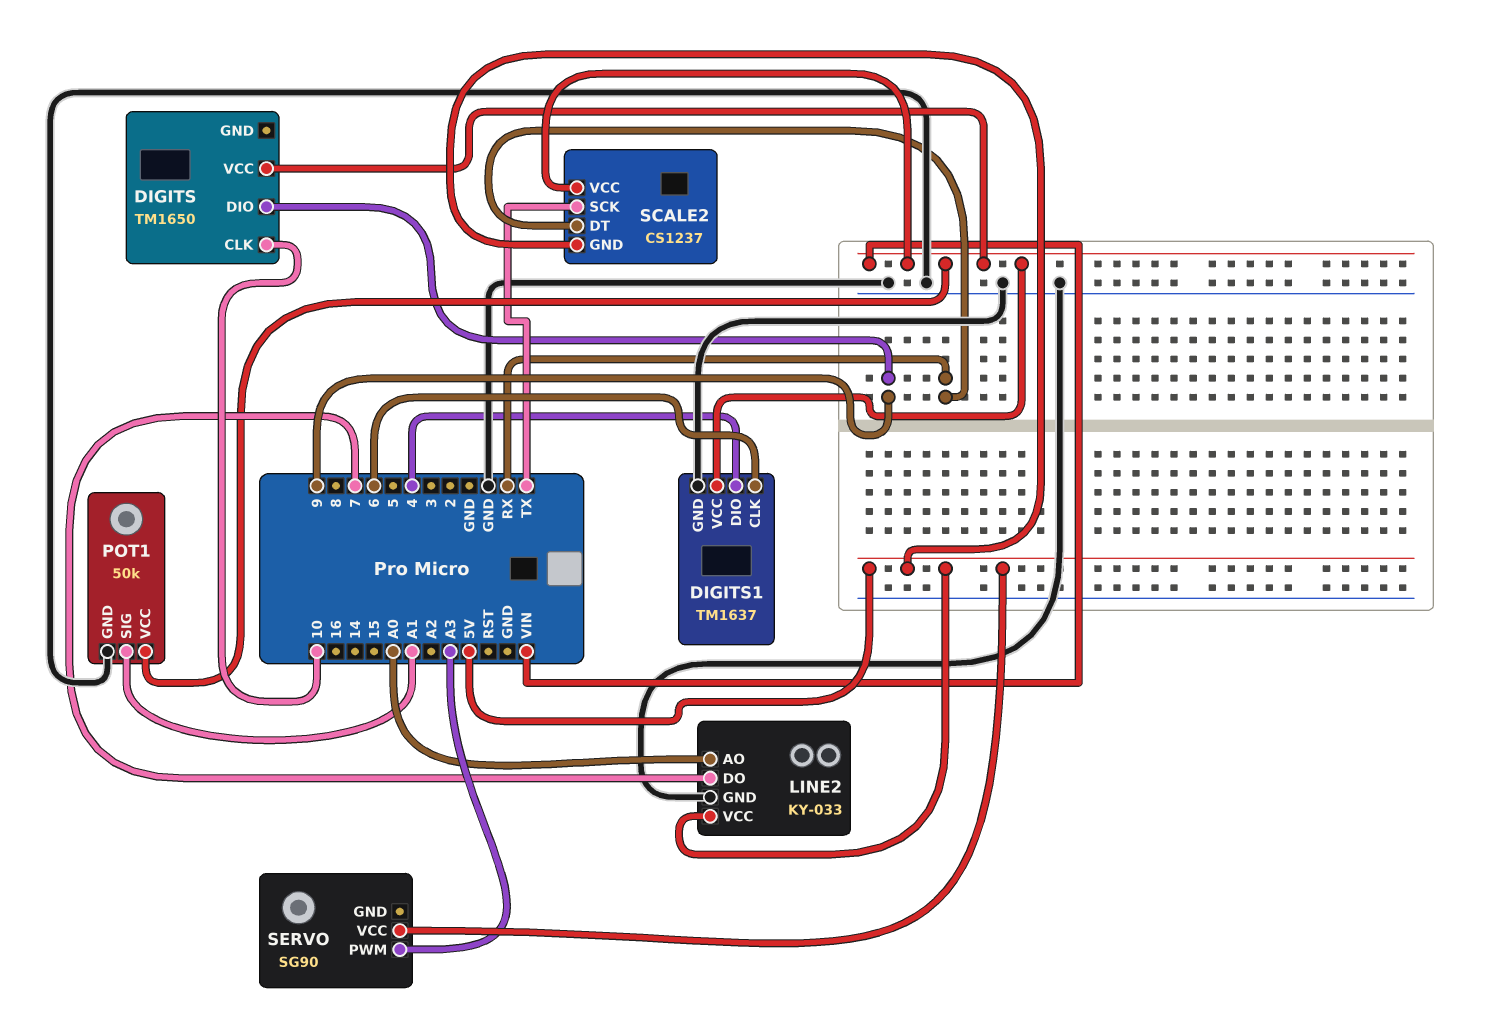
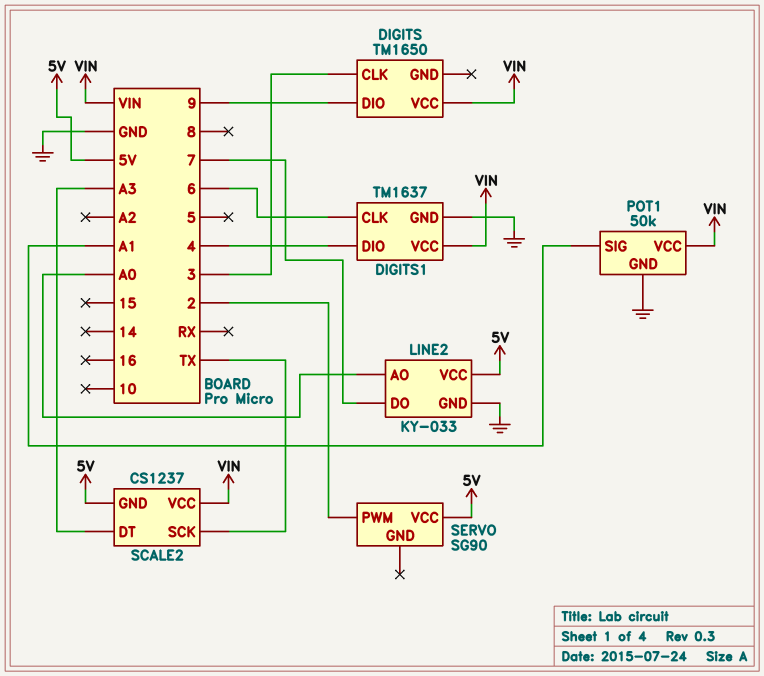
DIGITS pin CLK: 10 -> 3
SCALE2 pin DT: RX -> A3
SERVO pin PWM: A3 -> 2

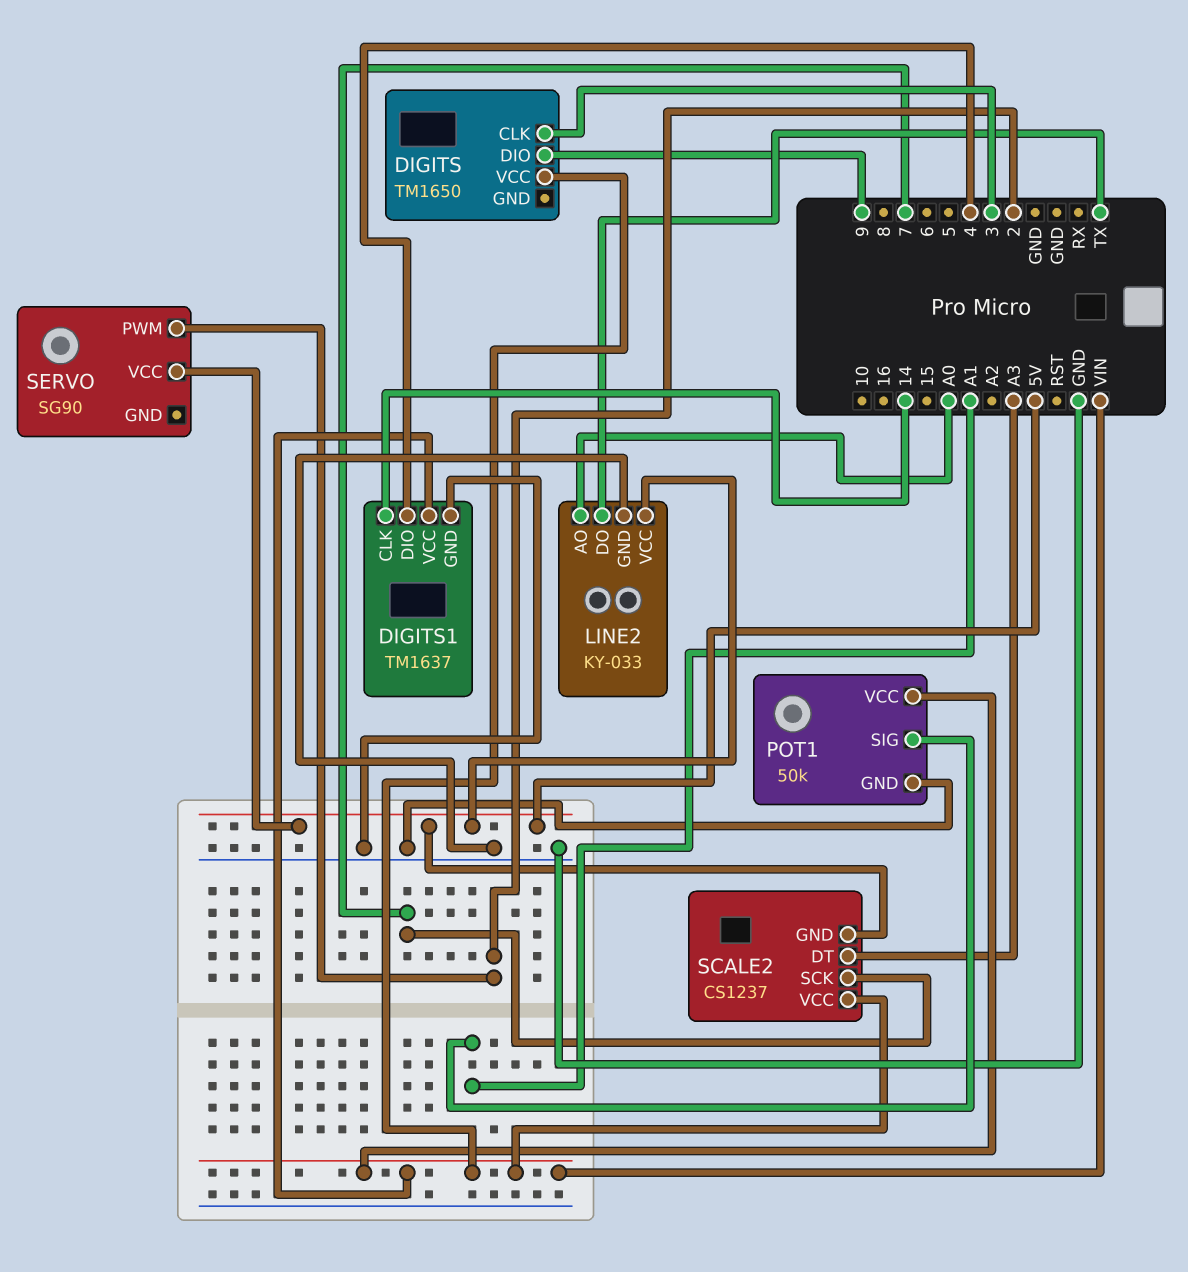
DIGITS1 pin CLK: 6 -> 14
LINE2 pin DO: 7 -> TX
SCALE2 pin SCK: TX -> 7

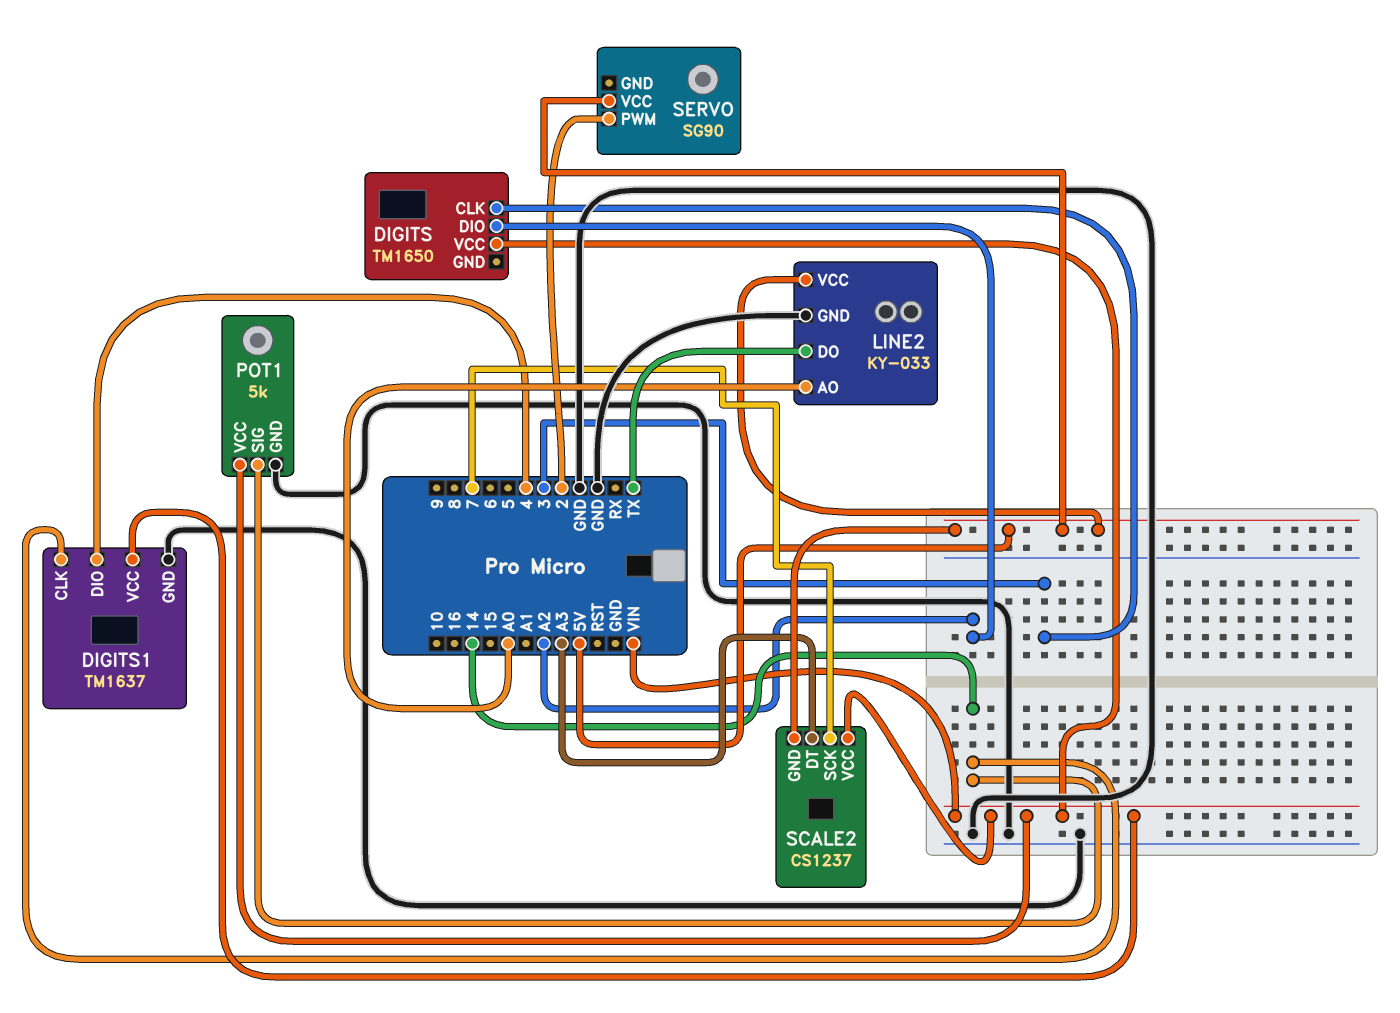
DIGITS pin DIO: 9 -> A2
POT1: 50k -> 5k
POT1 pin SIG: A1 -> 14

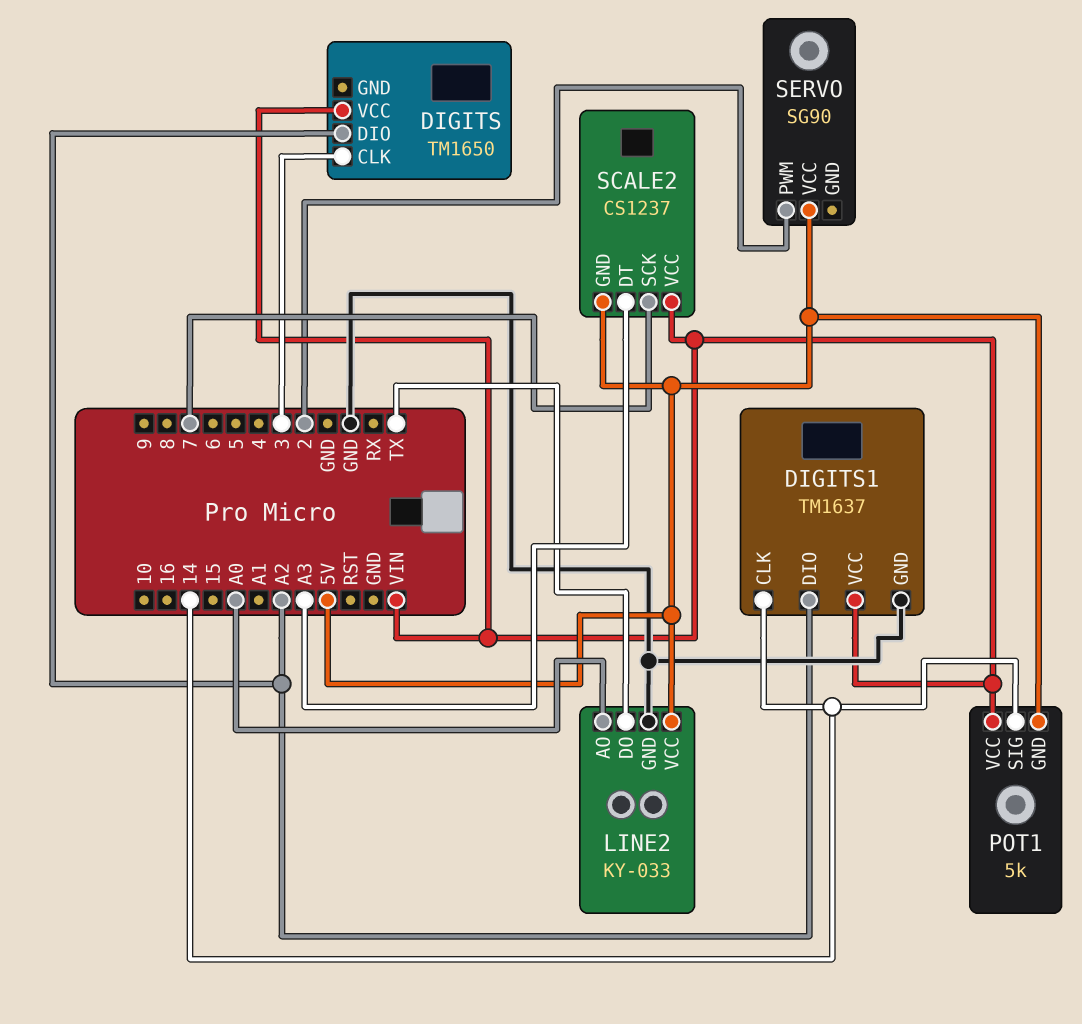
DIGITS1 pin DIO: 4 -> A2
POT1 pin GND: GND -> 5V

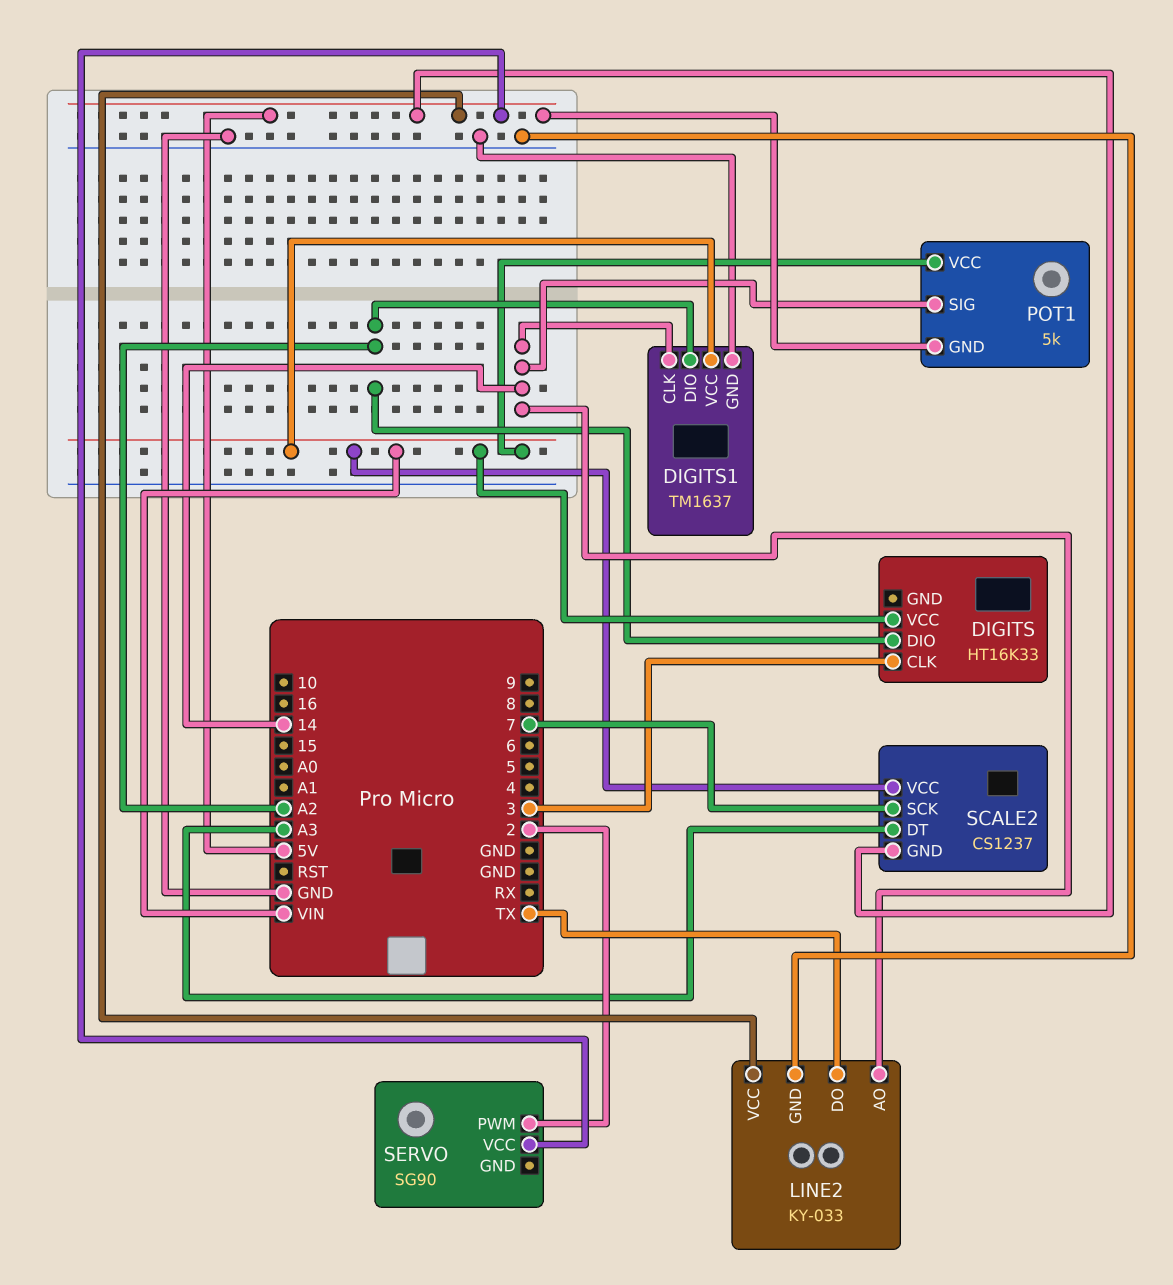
DIGITS: TM1650 -> HT16K33
LINE2 pin AO: A0 -> 14

